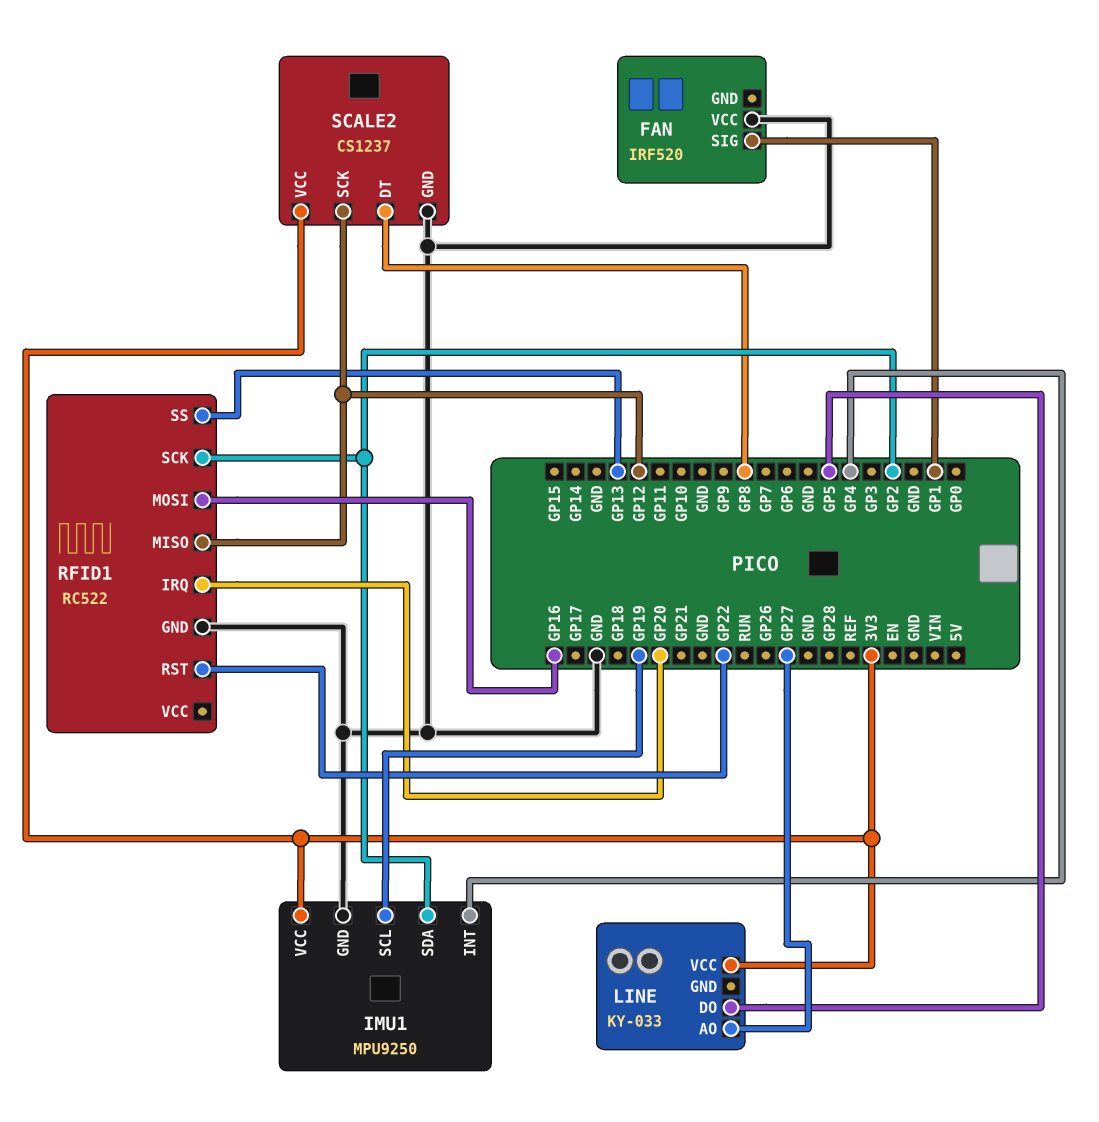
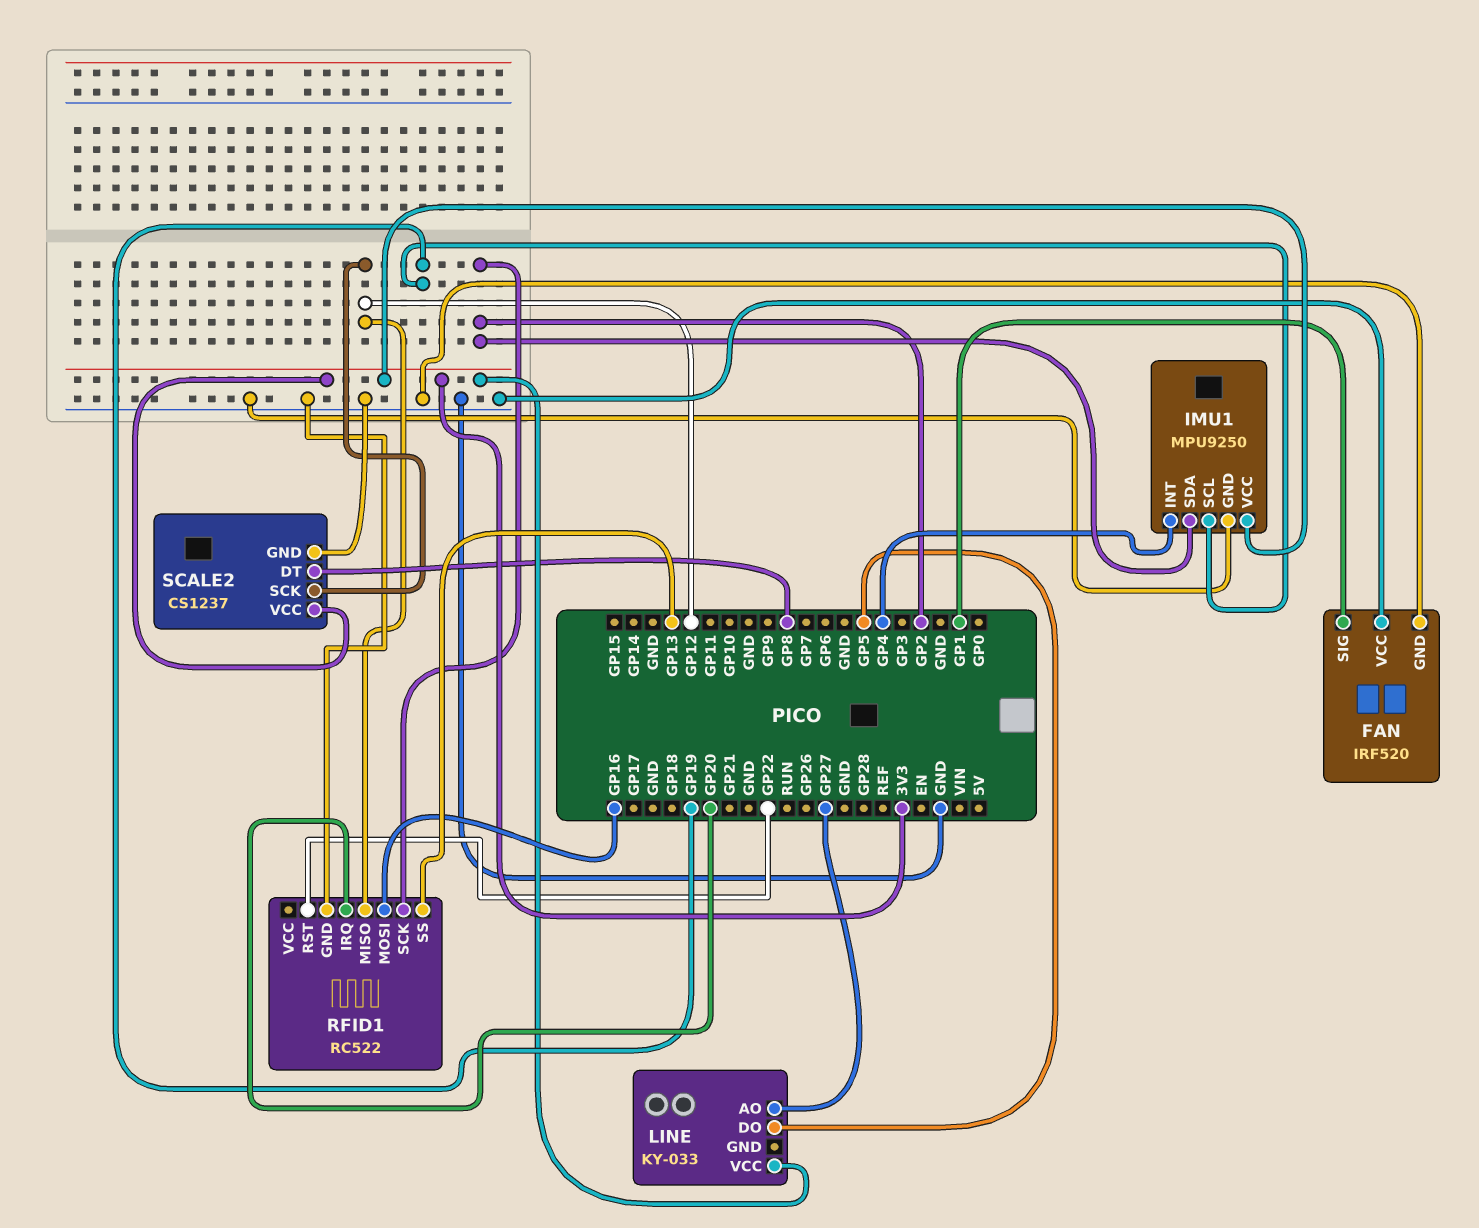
FAN pin GND: none -> GND

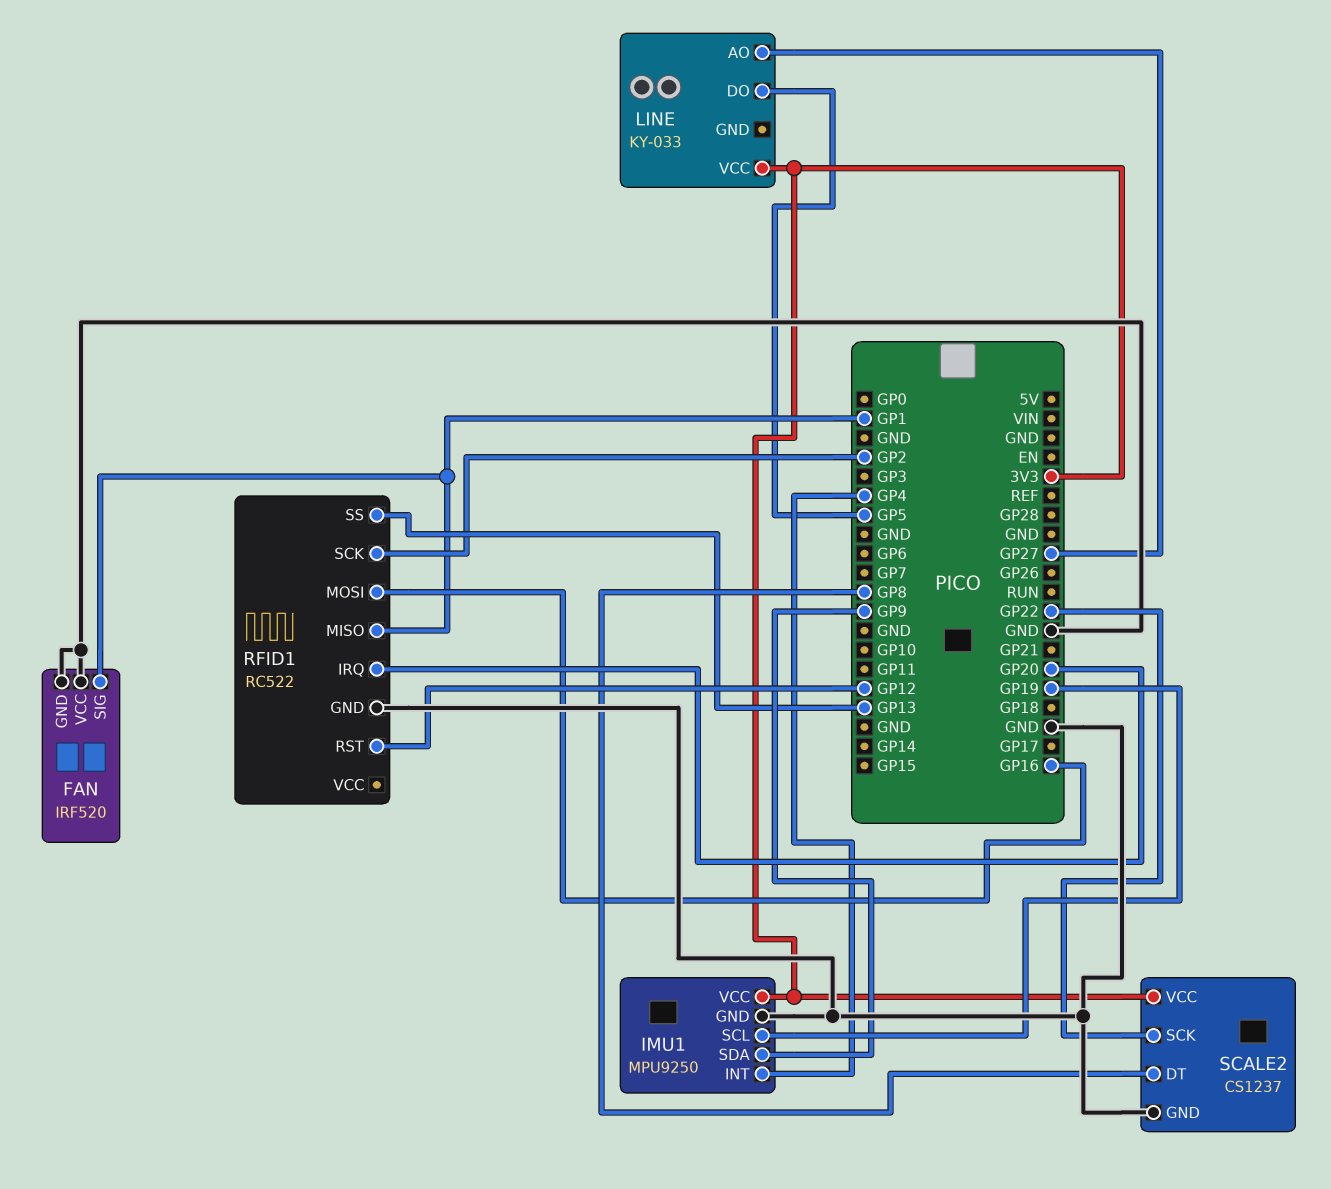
IMU1 pin SDA: GP2 -> GP9
RFID1 pin MISO: GP12 -> GP1
RFID1 pin RST: GP22 -> GP12
SCALE2 pin SCK: GP12 -> GP22

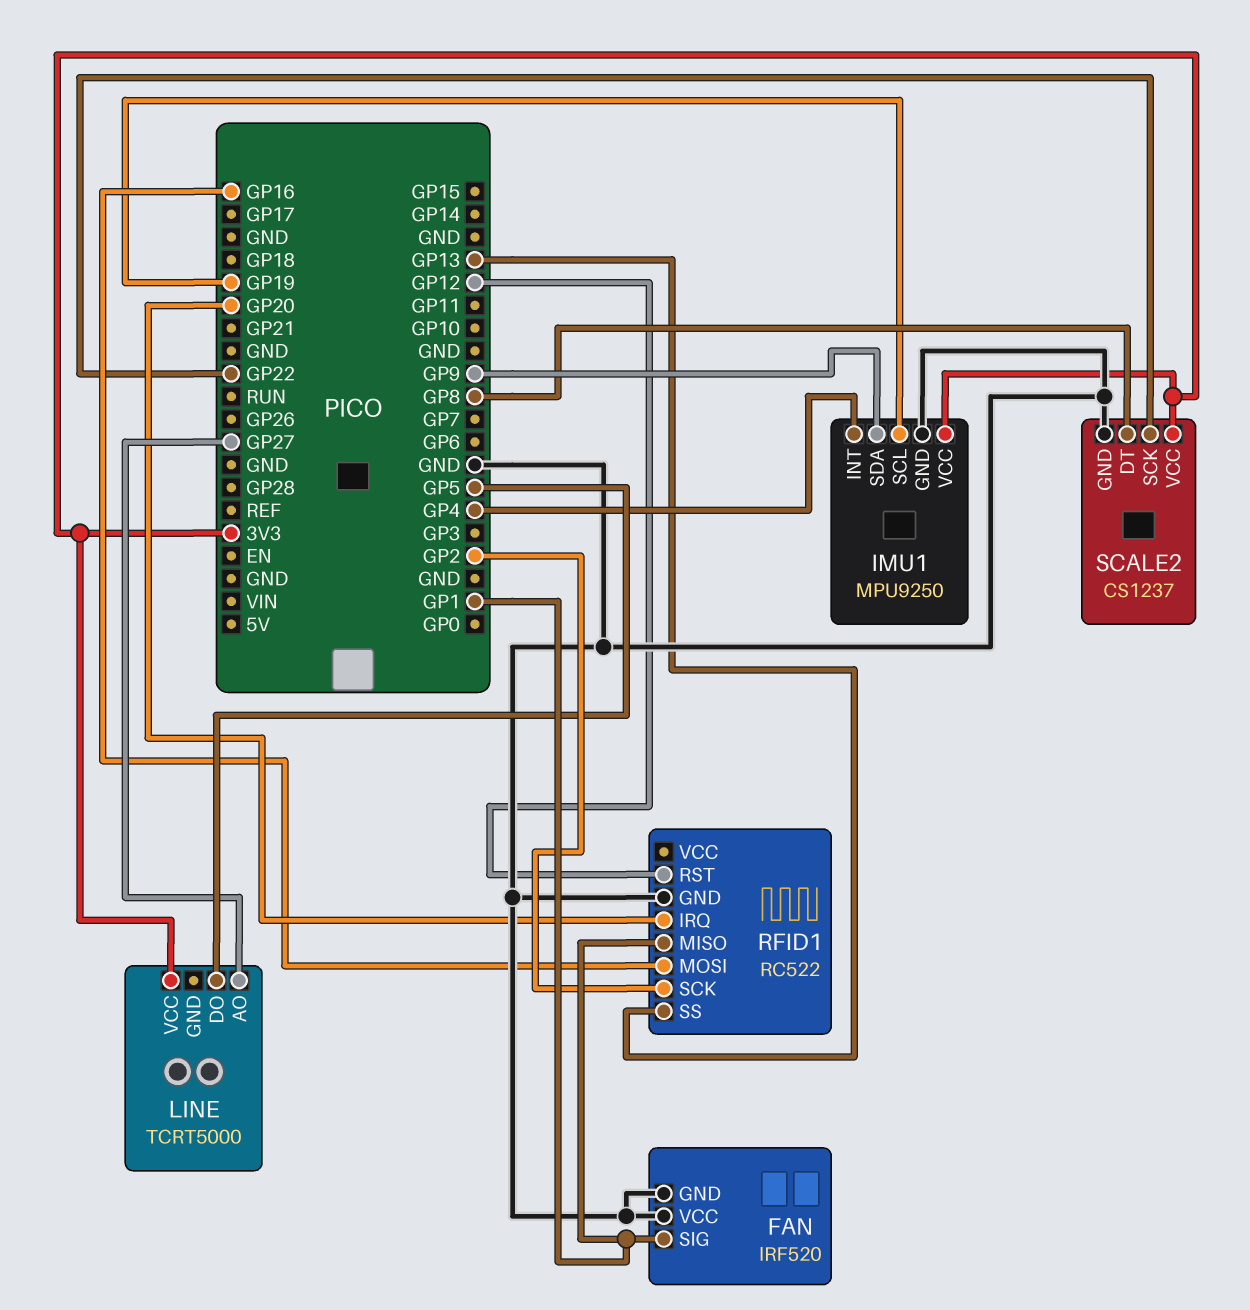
LINE: KY-033 -> TCRT5000

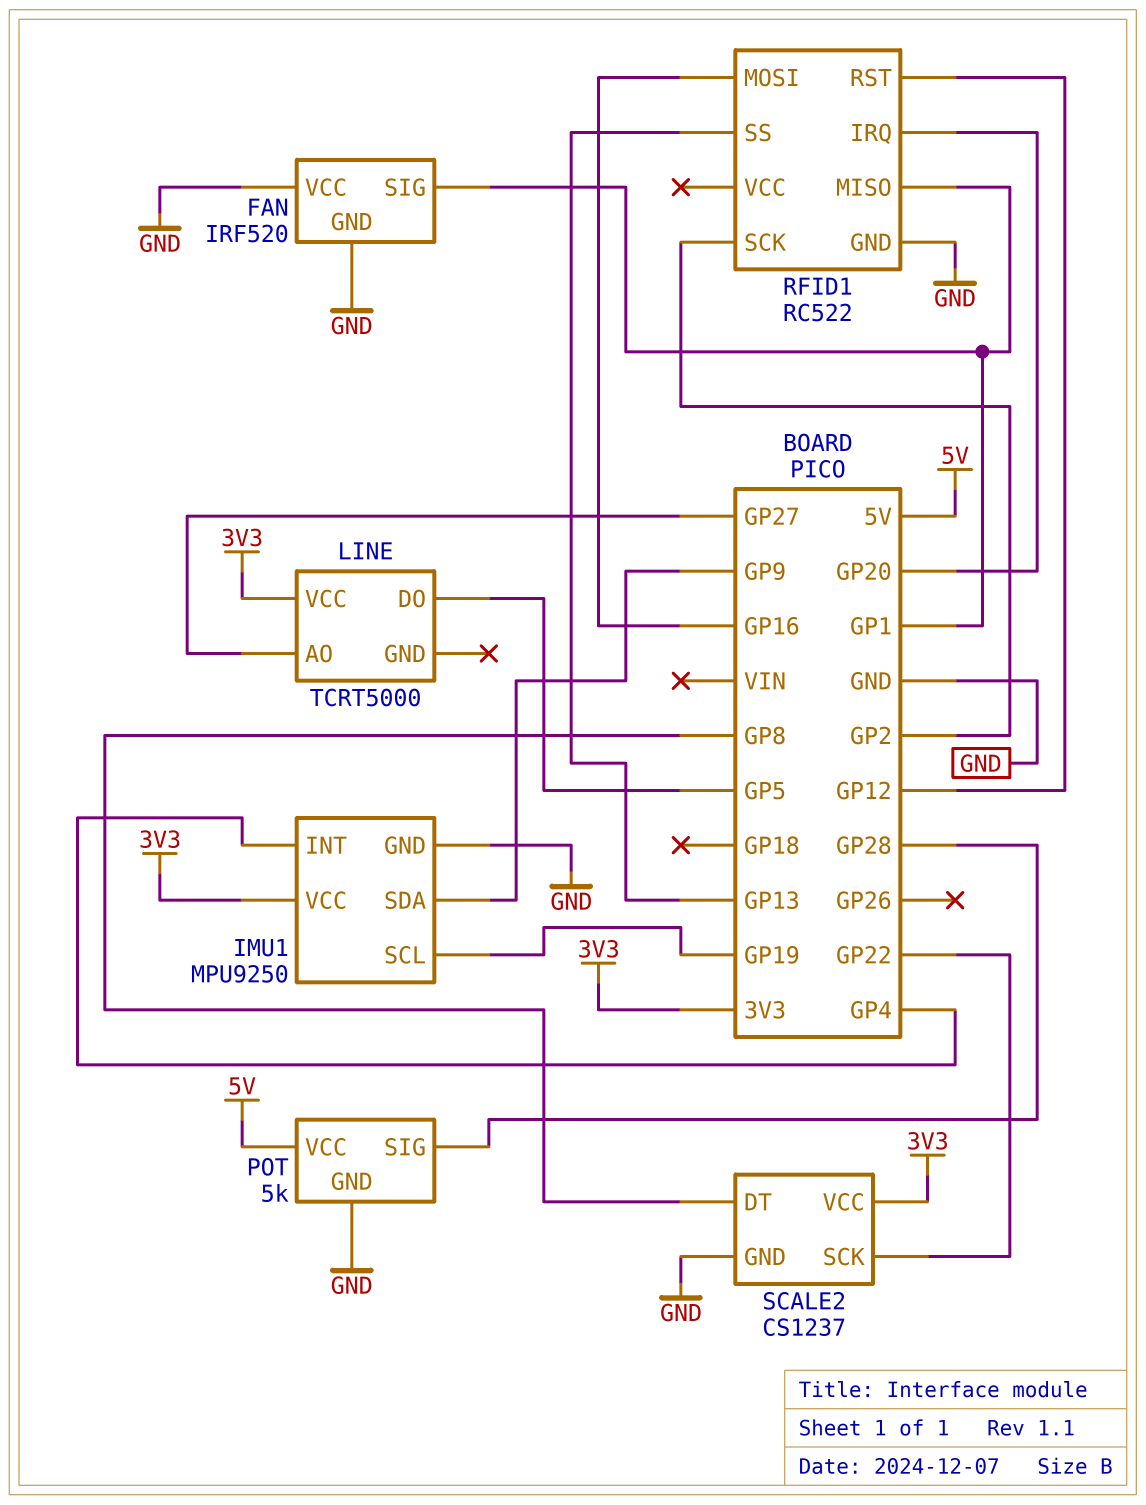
POT: none -> 5k
POT pin GND: none -> GND
POT pin SIG: none -> GP28
POT pin VCC: none -> 5V

